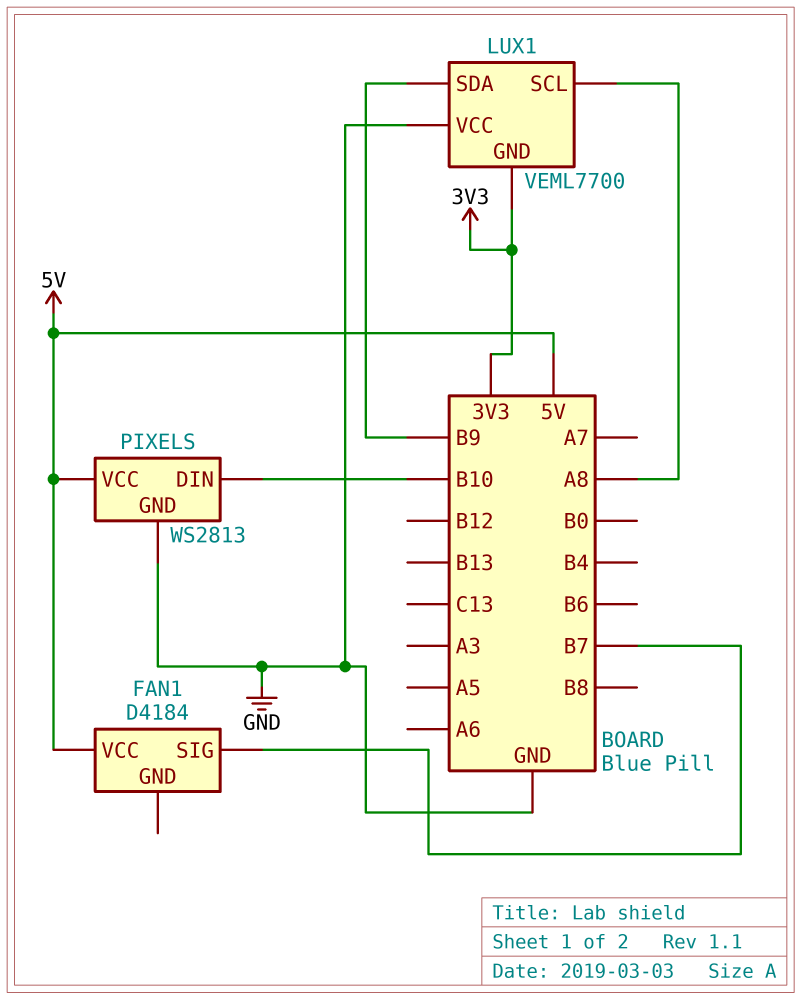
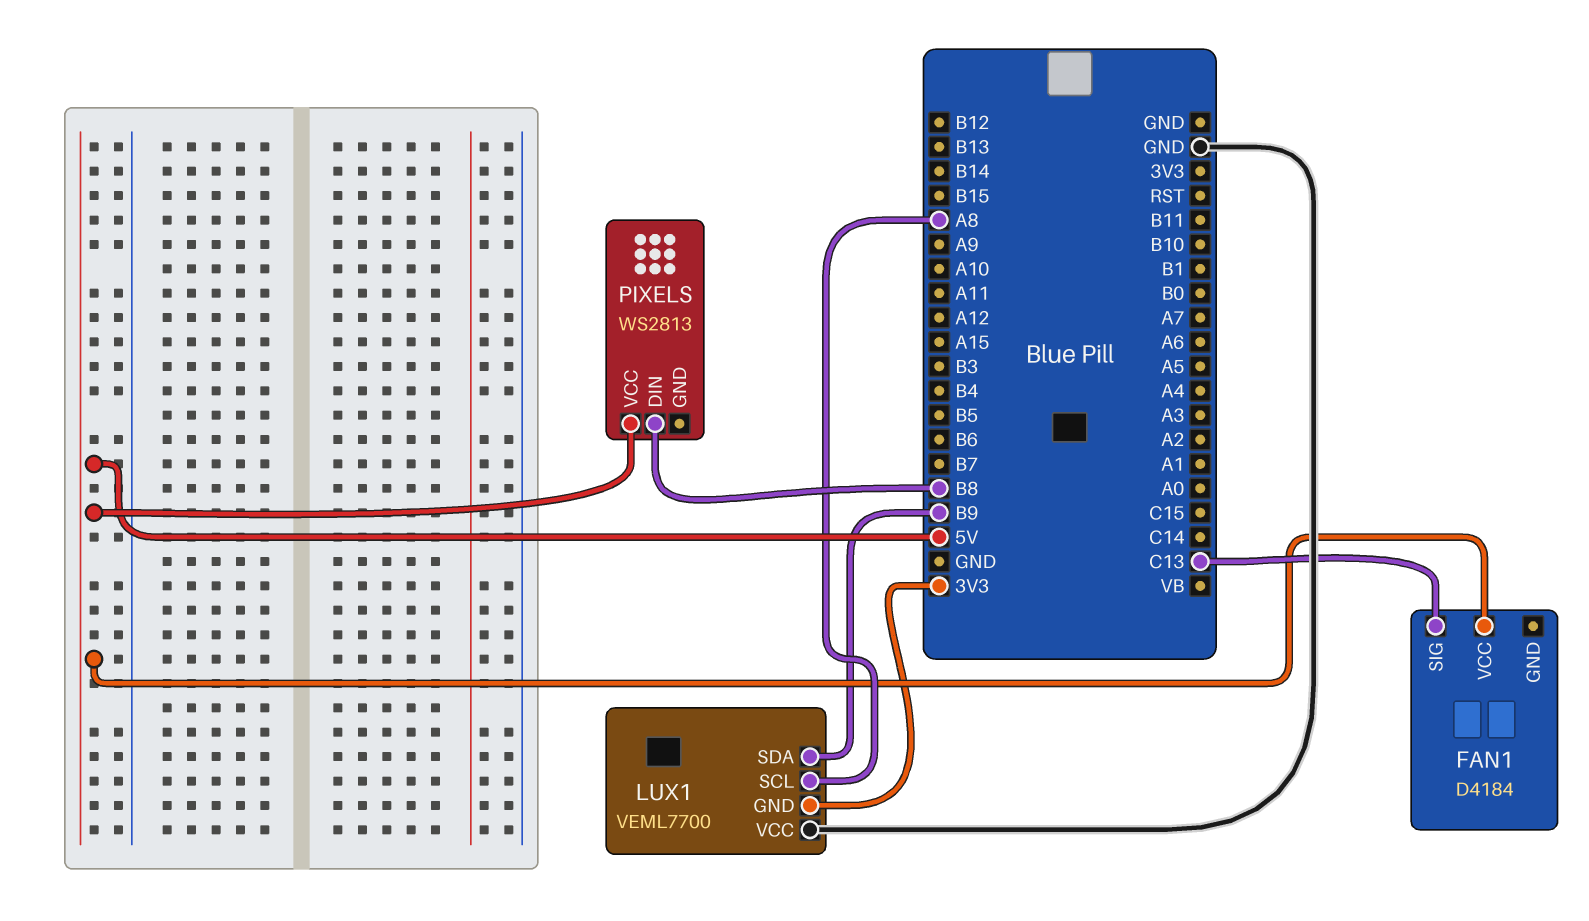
FAN1 pin SIG: B7 -> C13
PIXELS pin DIN: B10 -> B8
PIXELS pin GND: GND -> none

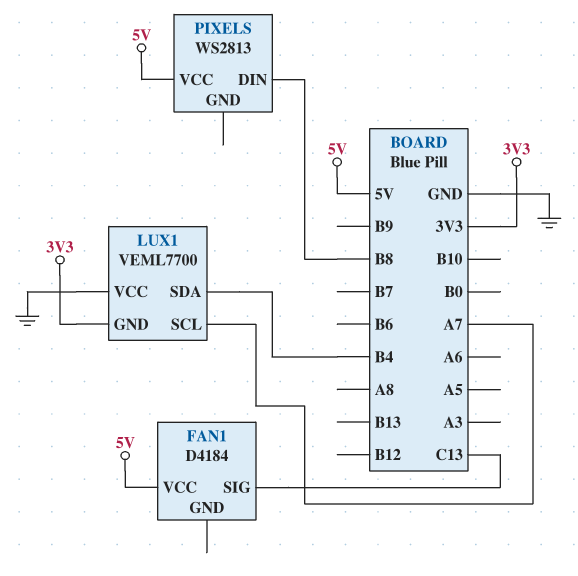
LUX1 pin SCL: A8 -> A7
LUX1 pin SDA: B9 -> B4

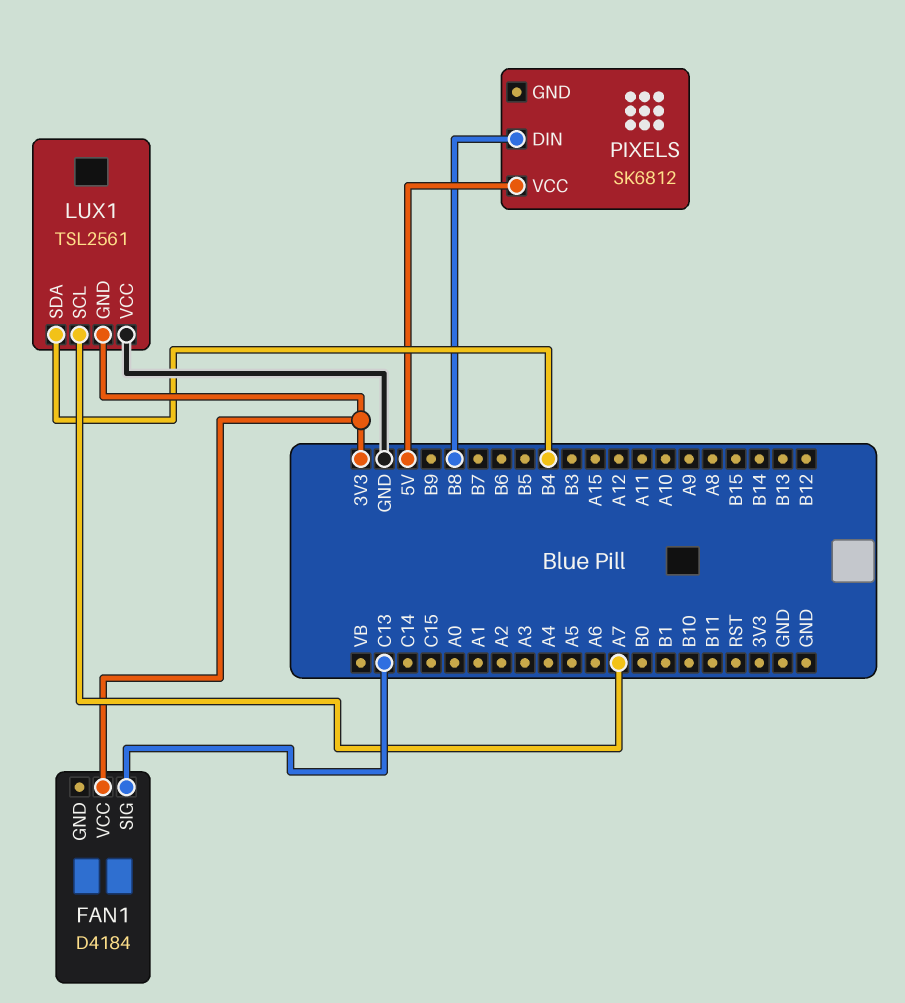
FAN1 pin VCC: 5V -> 3V3
LUX1: VEML7700 -> TSL2561
PIXELS: WS2813 -> SK6812

